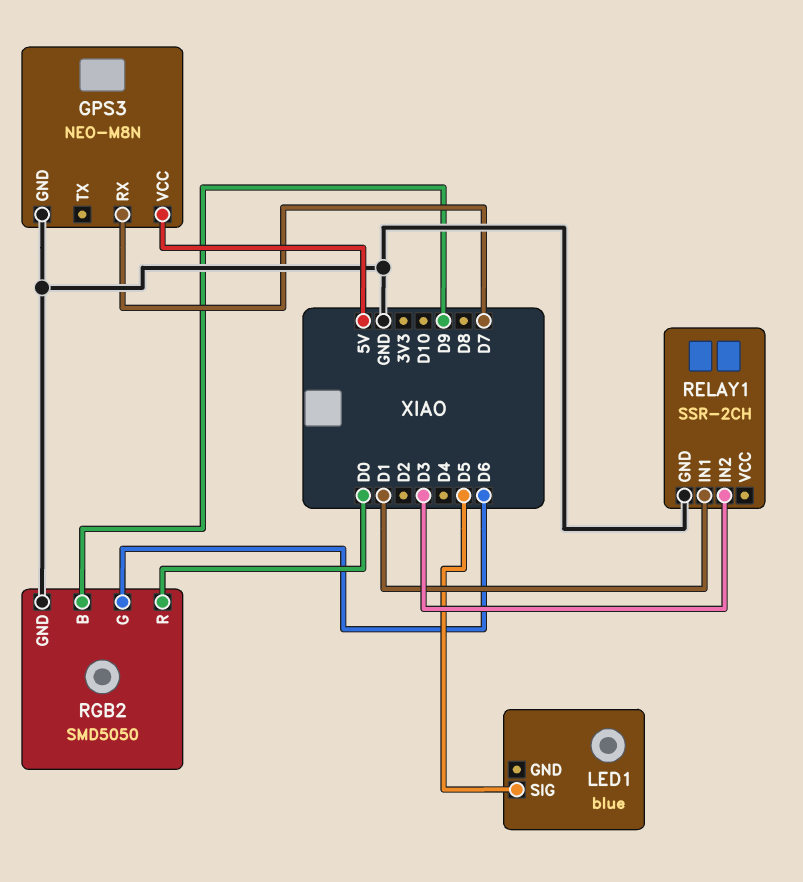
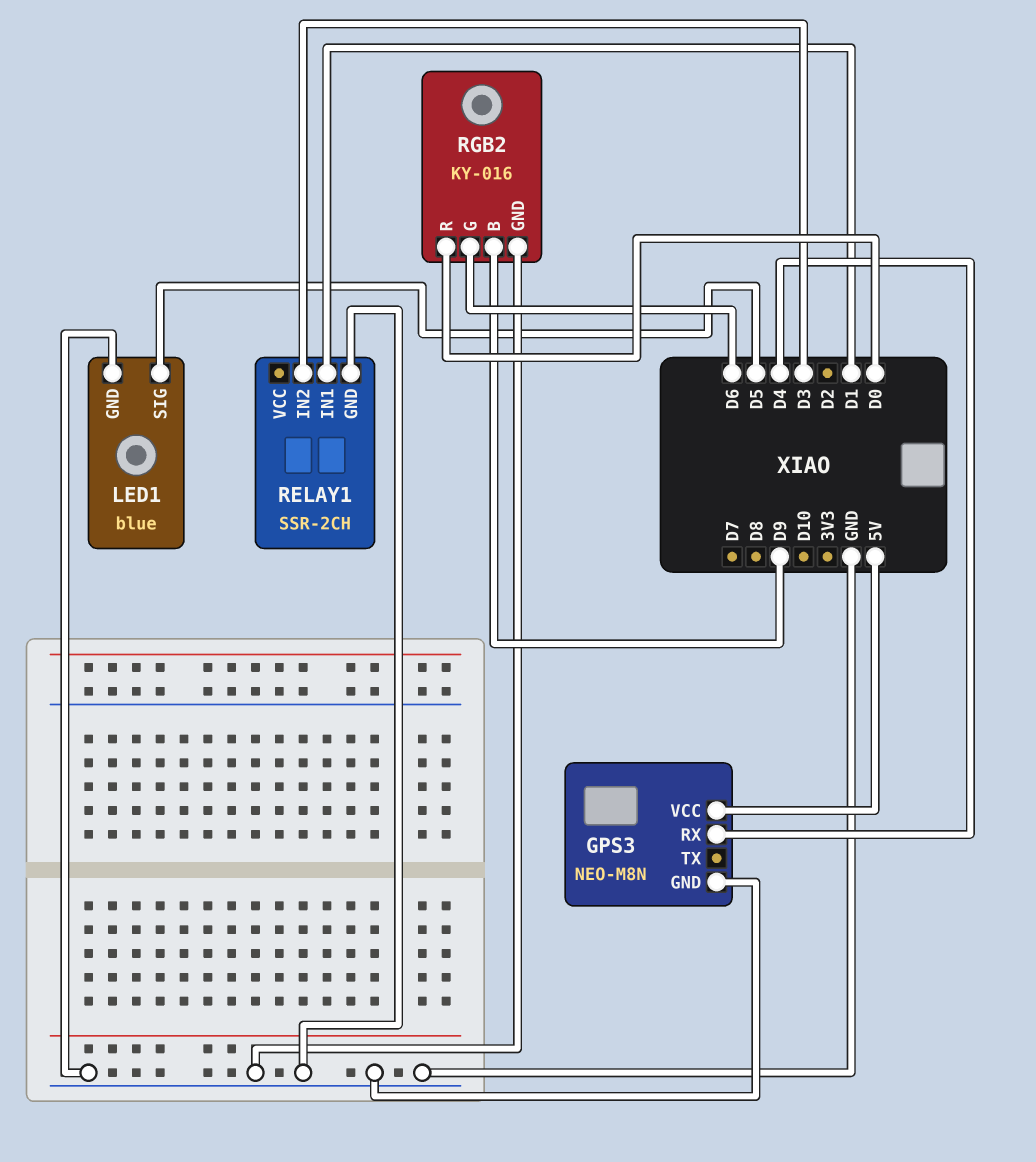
GPS3 pin RX: D7 -> D4
LED1 pin GND: none -> GND
RGB2: SMD5050 -> KY-016

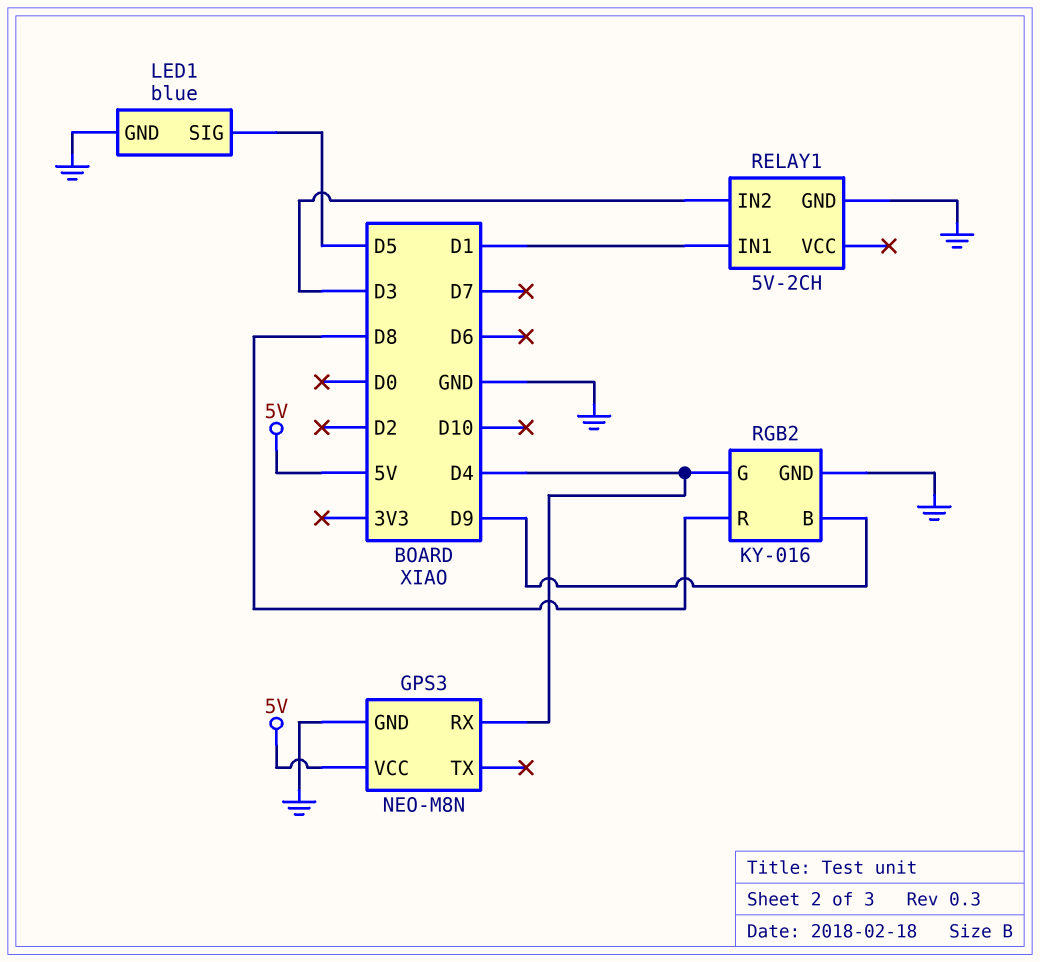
RELAY1: SSR-2CH -> 5V-2CH
RGB2 pin G: D6 -> D4
RGB2 pin R: D0 -> D8

